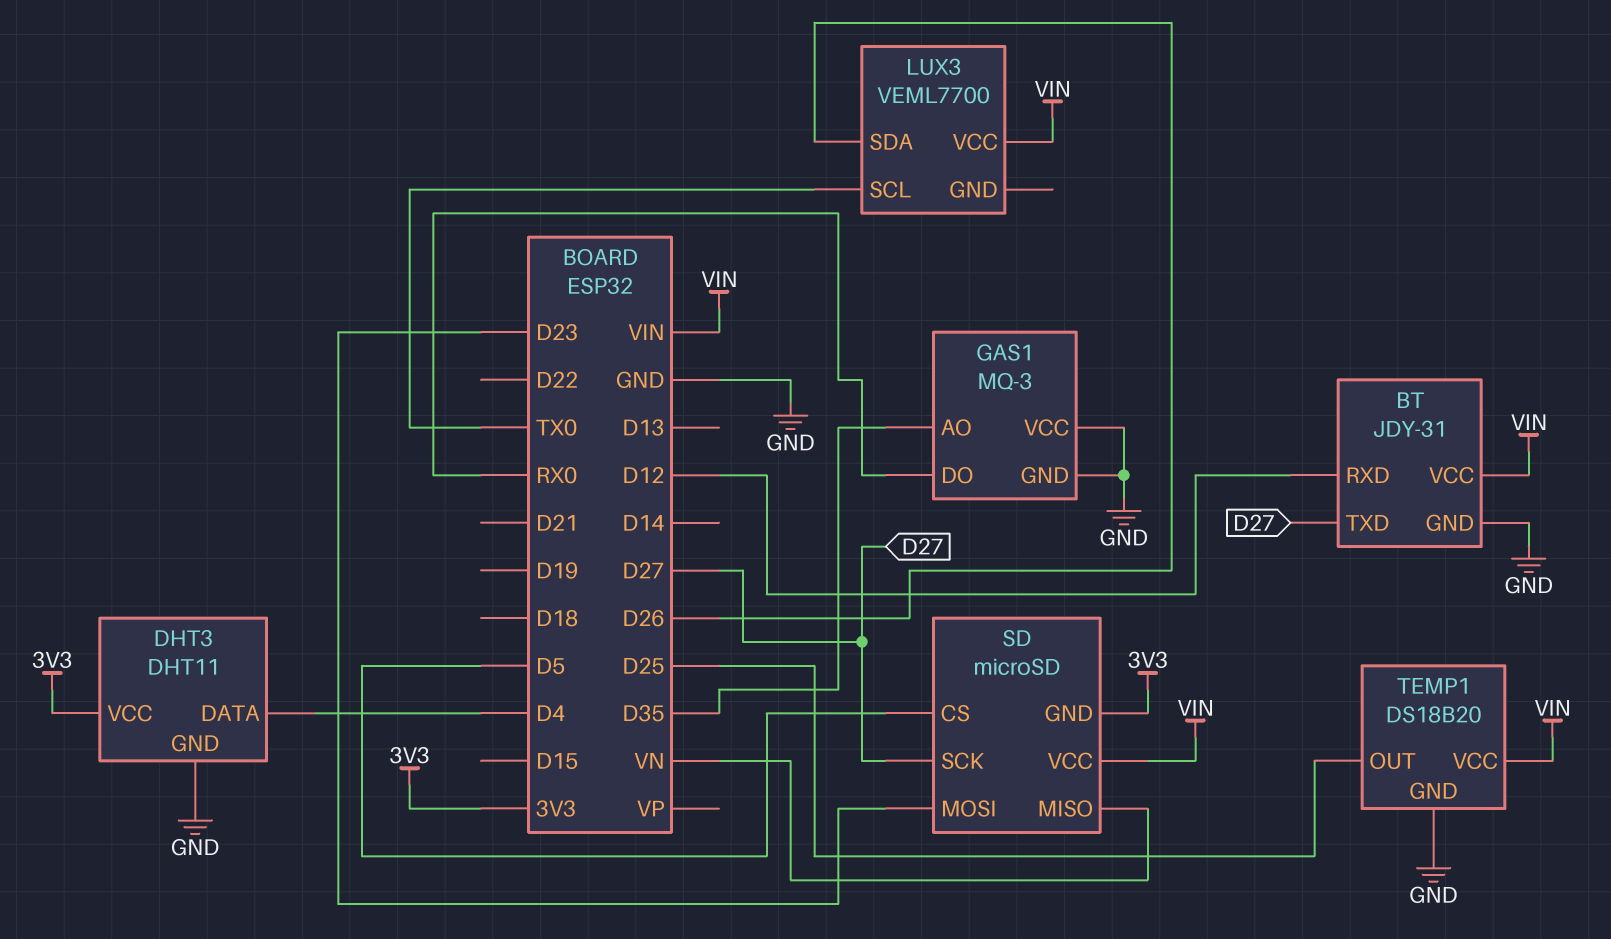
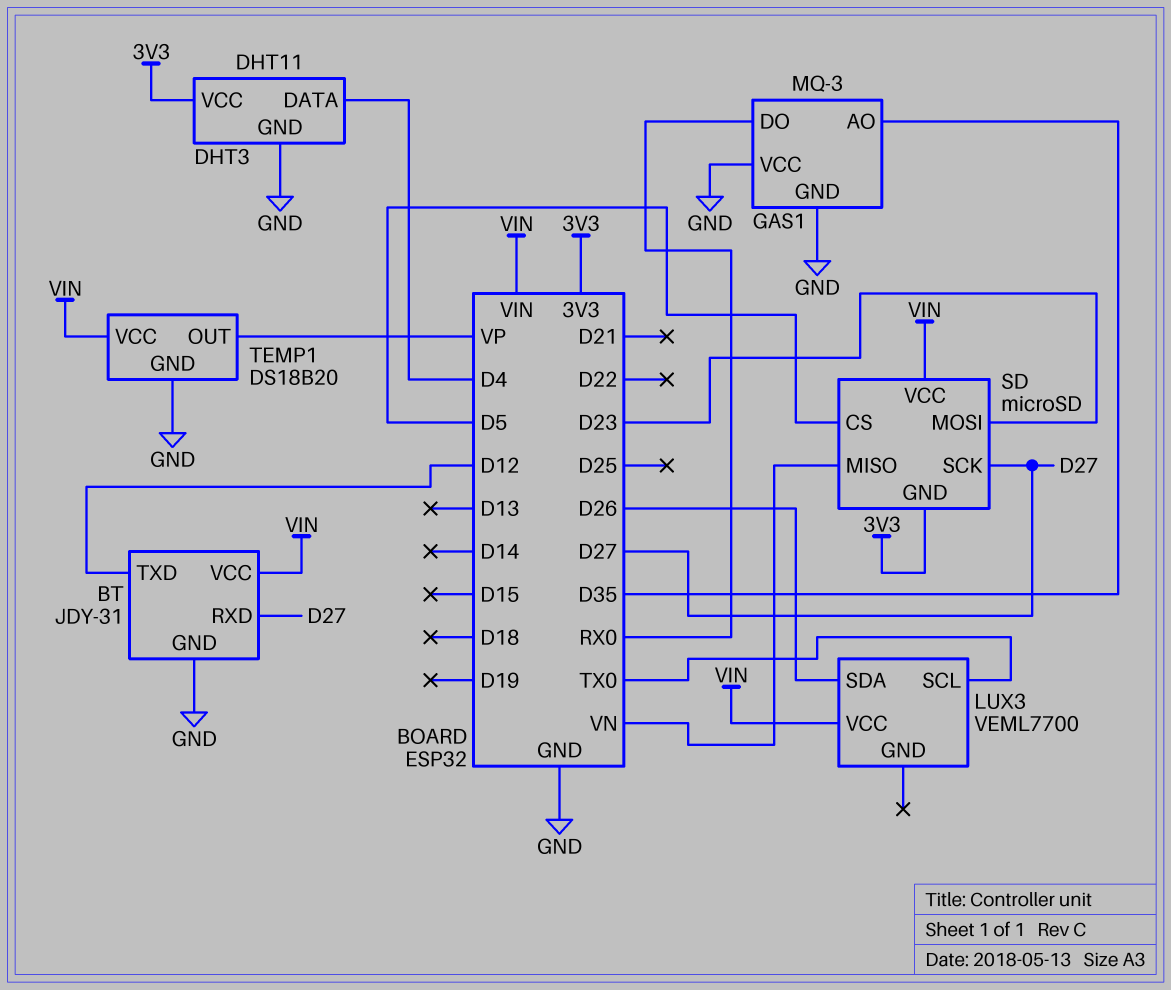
BT pin RXD: D12 -> D27
BT pin TXD: D27 -> D12
TEMP1 pin OUT: D25 -> VP

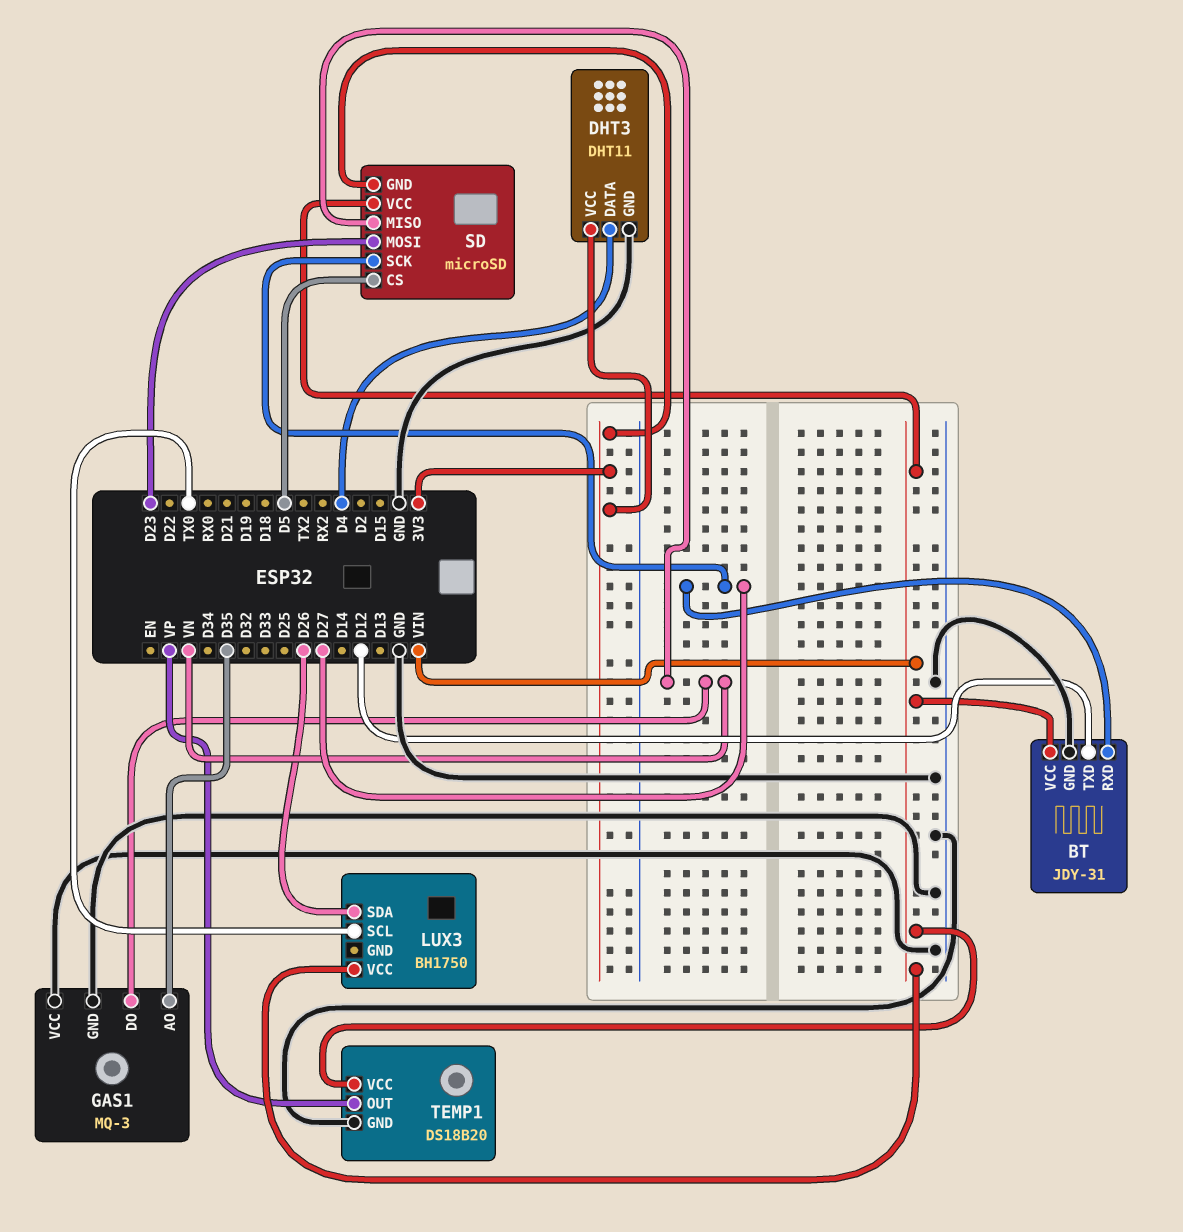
GAS1 pin DO: RX0 -> VN
LUX3: VEML7700 -> BH1750

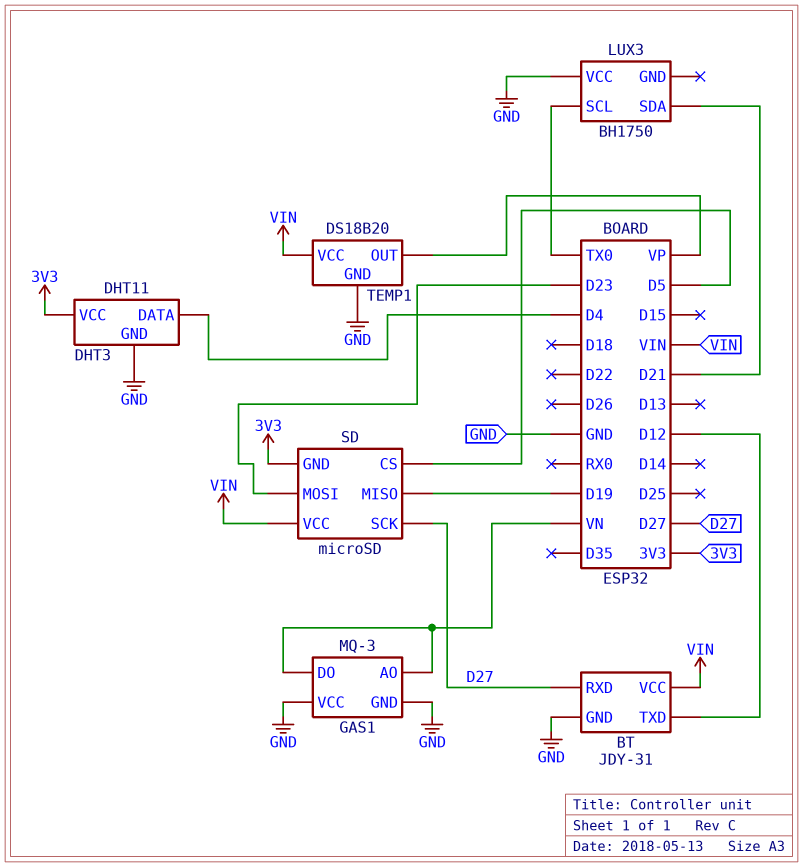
GAS1 pin AO: D35 -> VN
LUX3 pin SDA: D26 -> D21
LUX3 pin VCC: VIN -> GND
SD pin MISO: VN -> D19

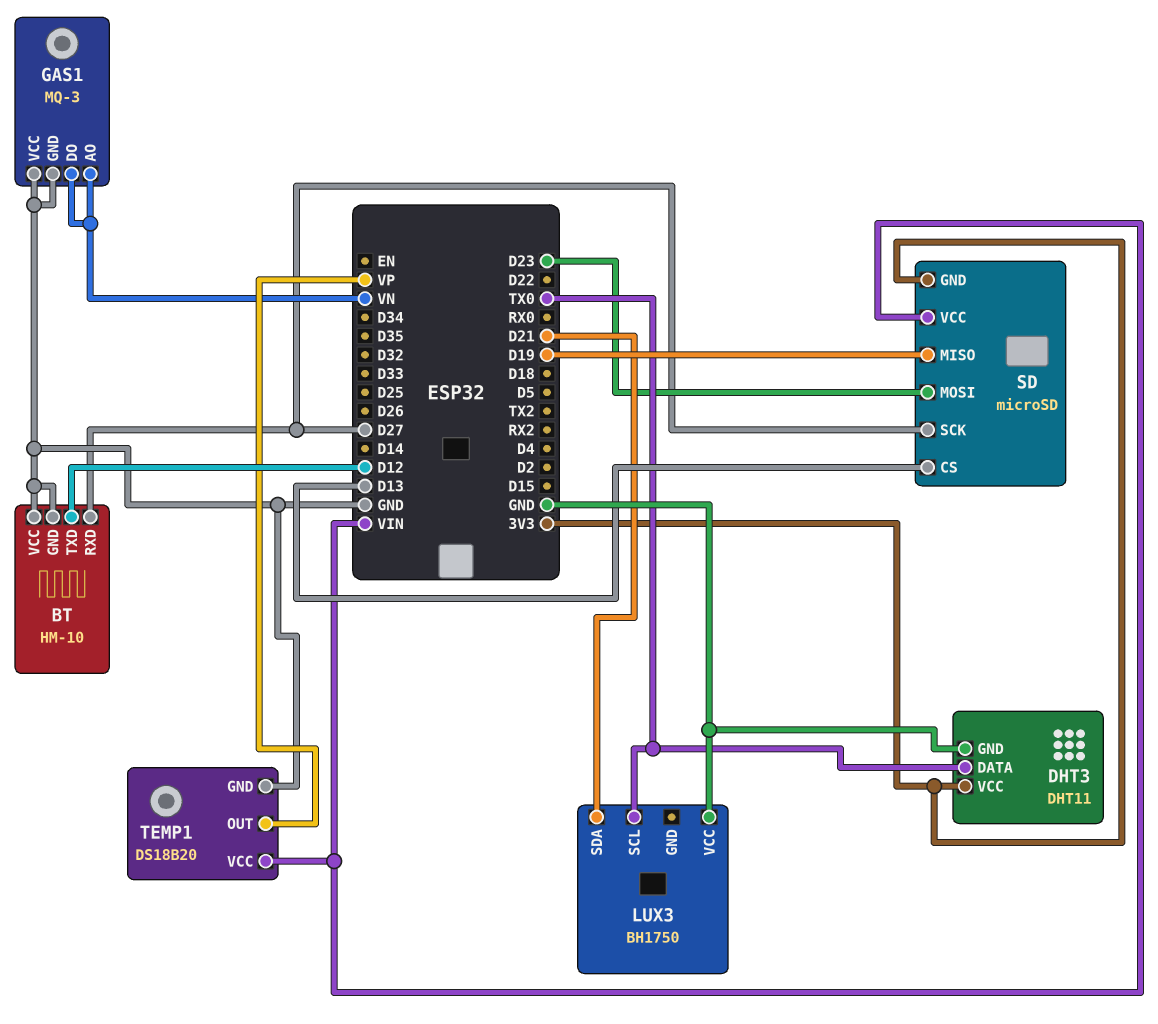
BT: JDY-31 -> HM-10
BT pin VCC: VIN -> GND
DHT3 pin DATA: D4 -> TX0
SD pin CS: D5 -> D13

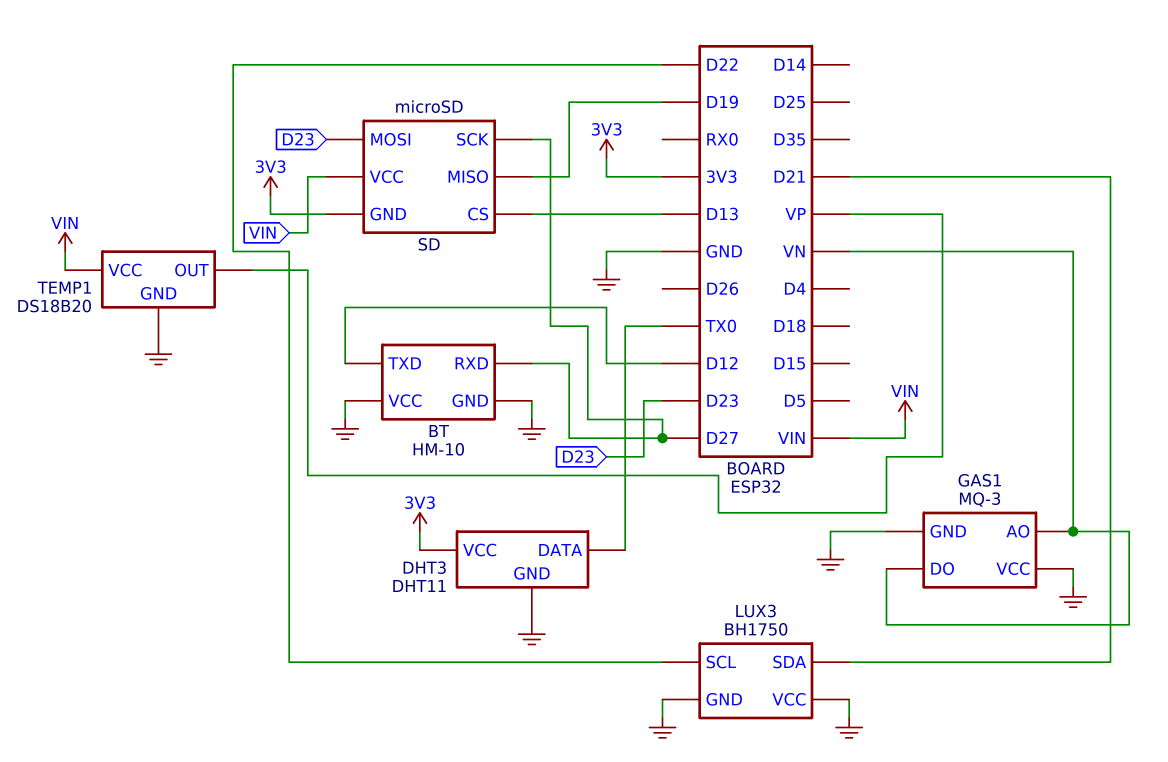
LUX3 pin GND: none -> GND
LUX3 pin SCL: TX0 -> D22

